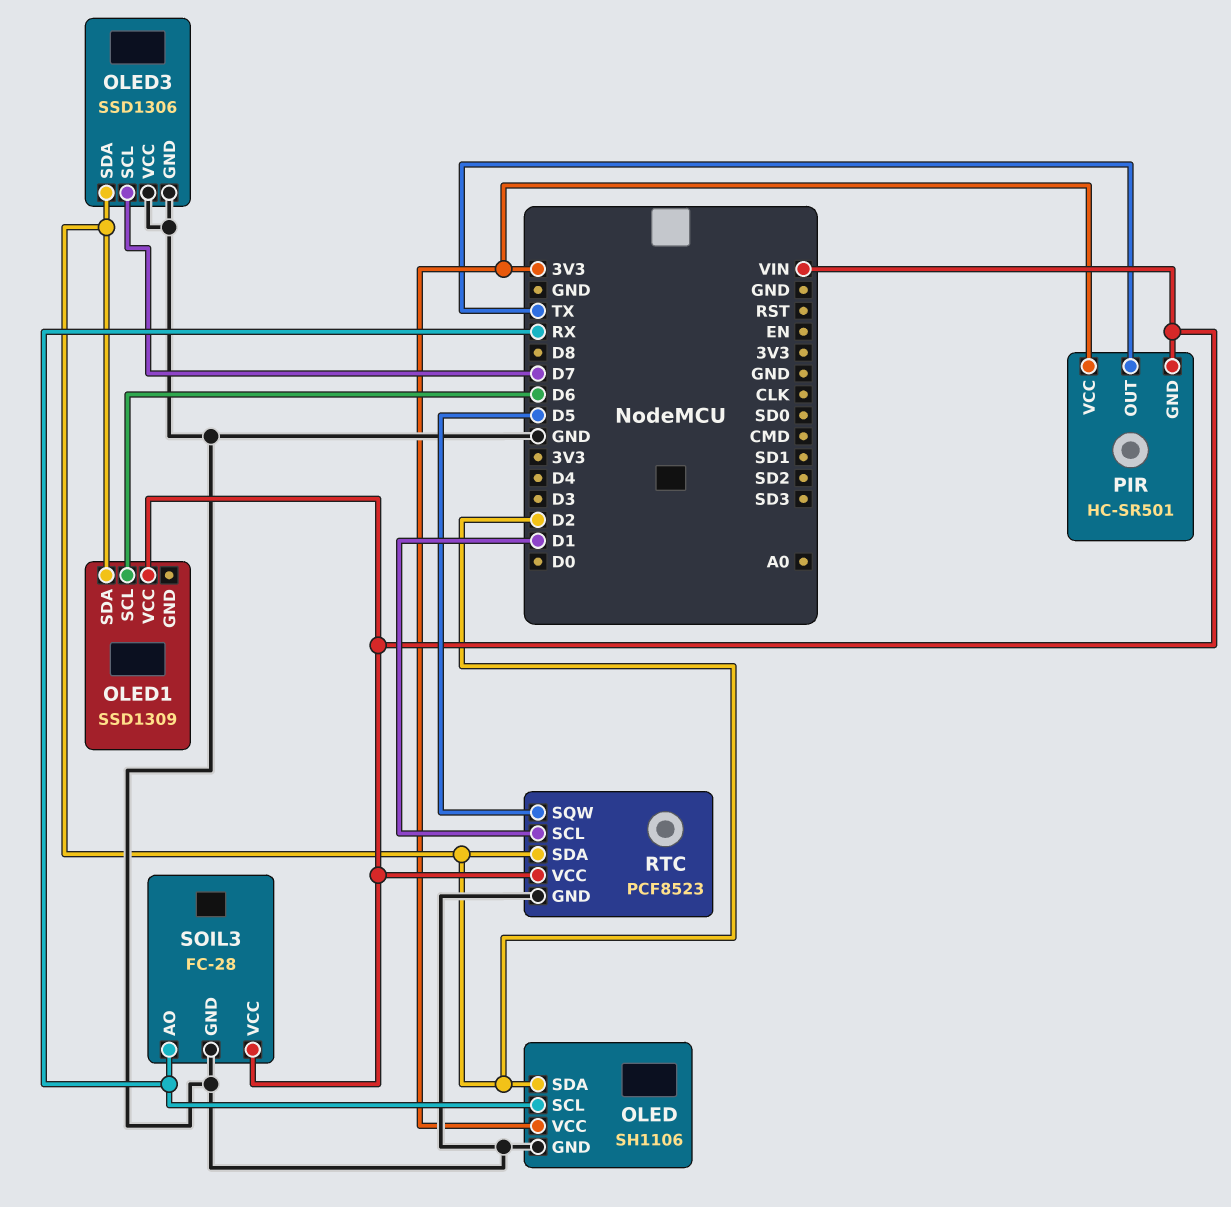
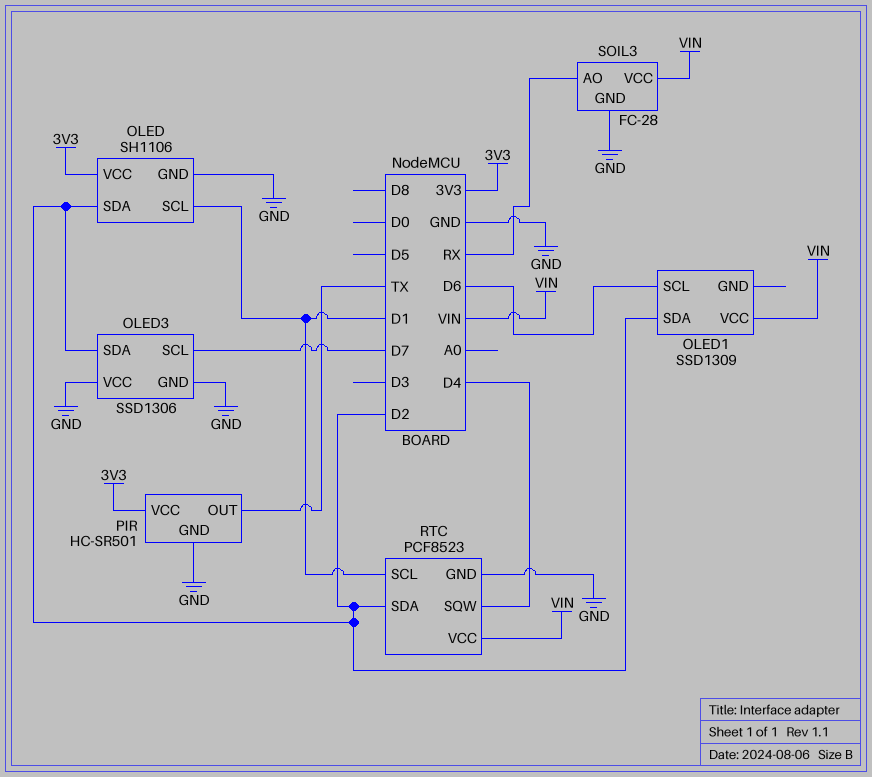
OLED pin SCL: RX -> D1
PIR pin GND: VIN -> GND
RTC pin SQW: D5 -> D4

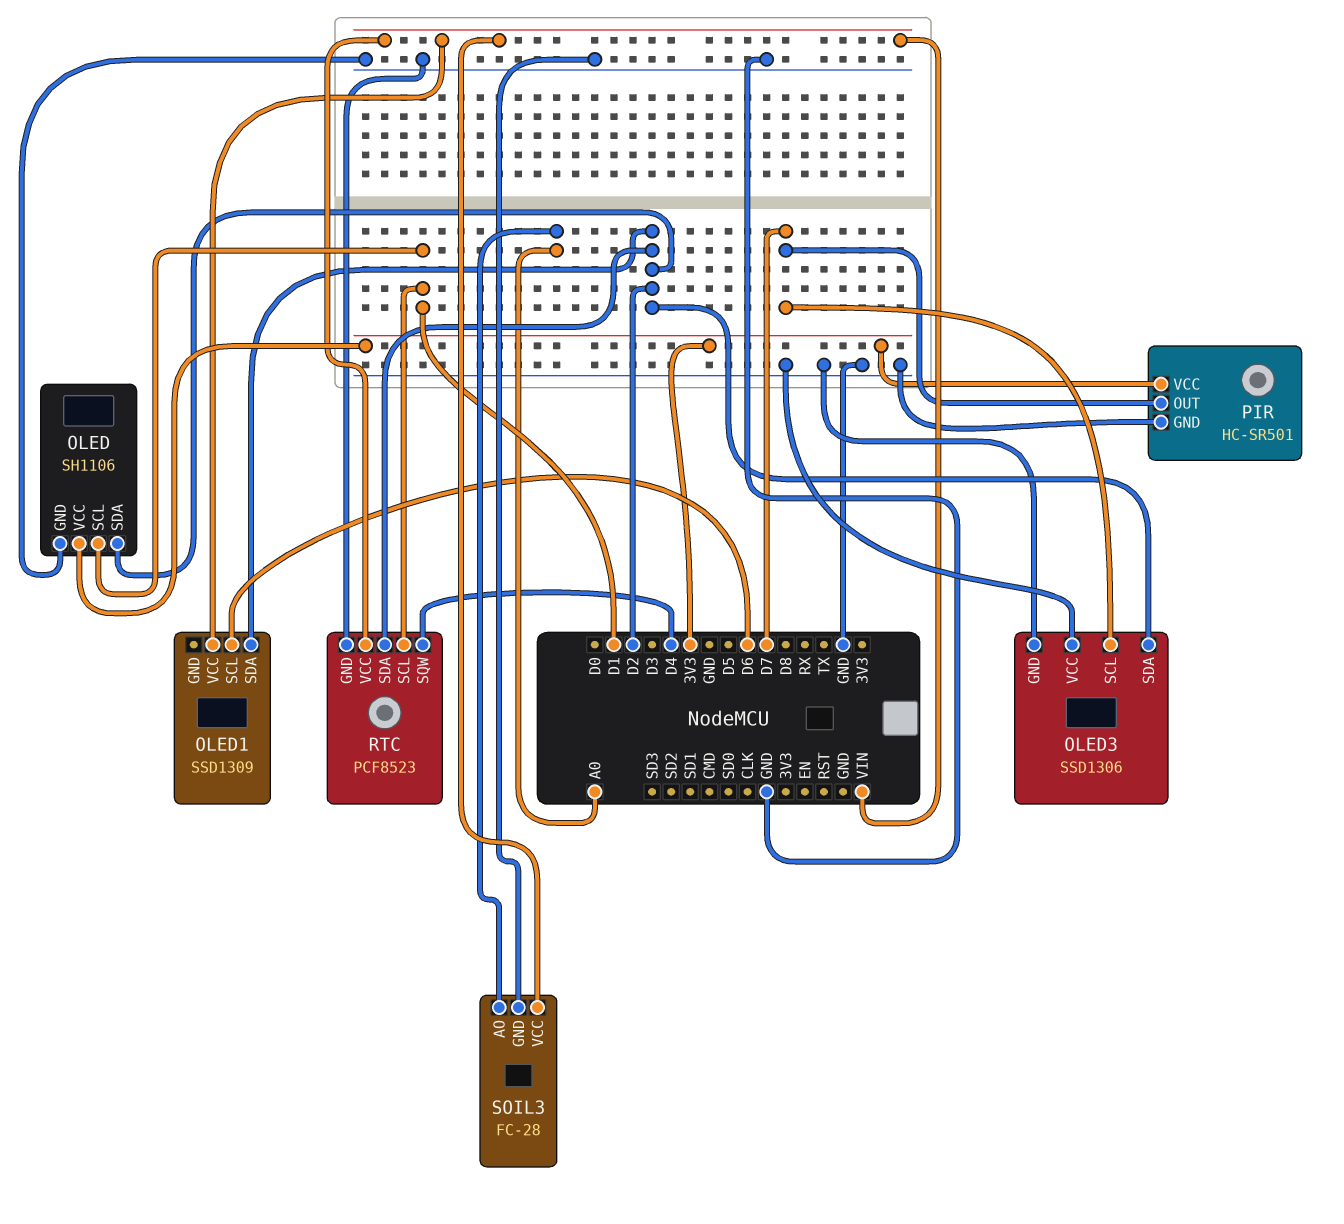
PIR pin OUT: TX -> D7
SOIL3 pin AO: RX -> A0

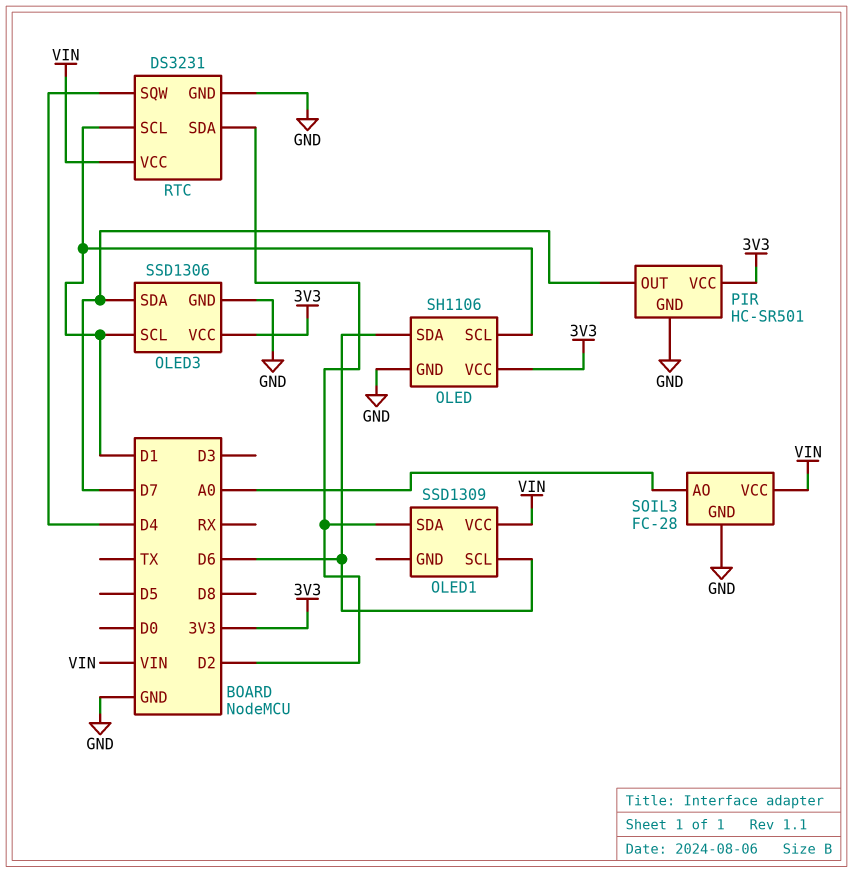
OLED pin SDA: D2 -> D6
OLED3 pin SCL: D7 -> D1
OLED3 pin SDA: D2 -> D7
OLED3 pin VCC: GND -> 3V3
RTC: PCF8523 -> DS3231

